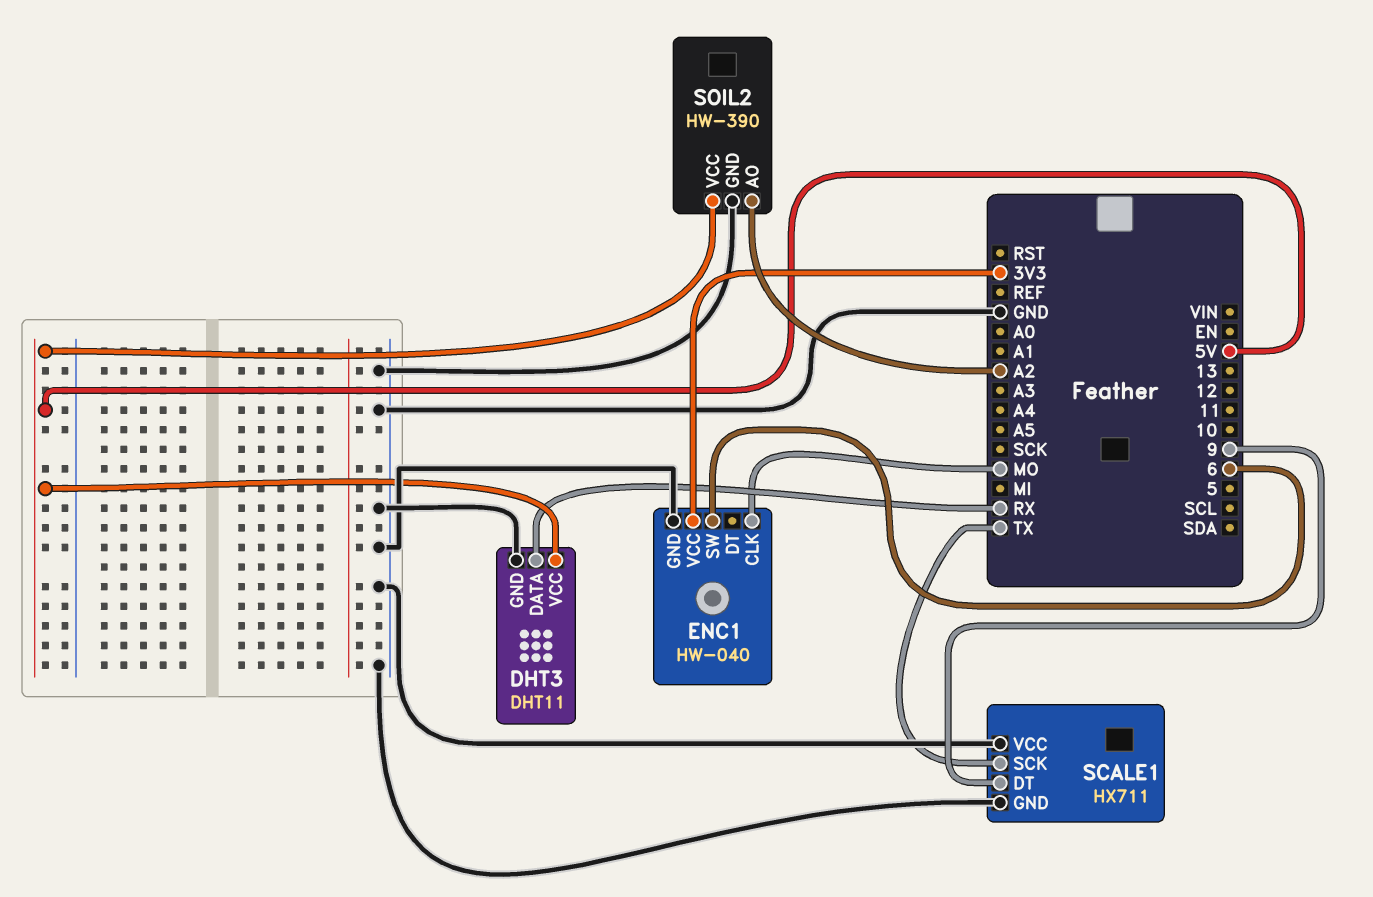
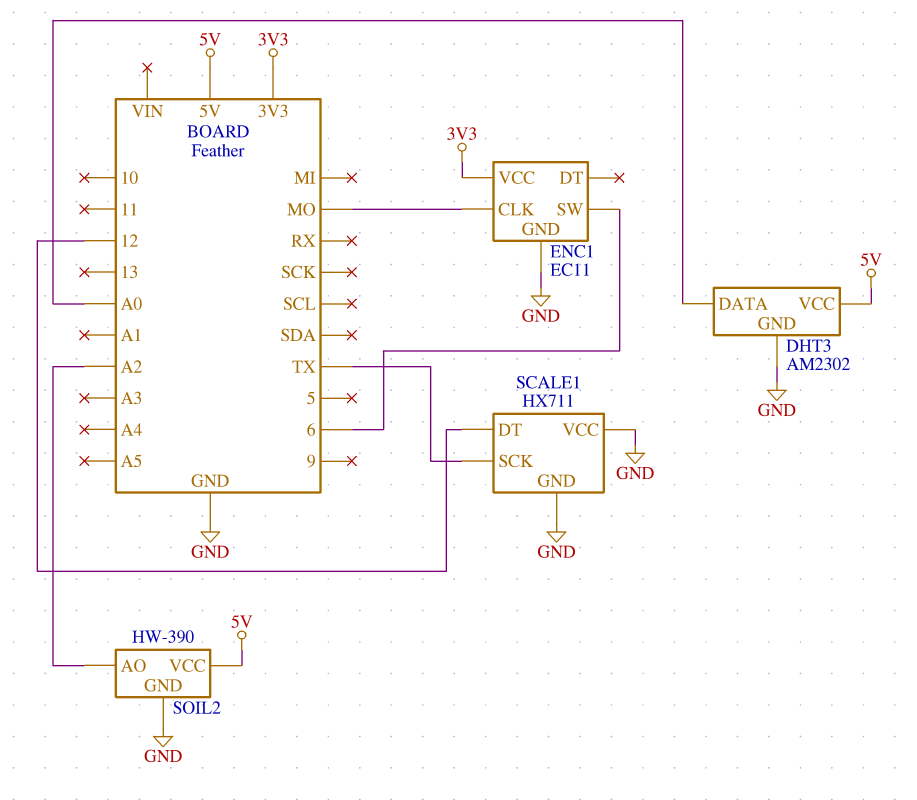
DHT3: DHT11 -> AM2302
DHT3 pin DATA: RX -> A0
ENC1: HW-040 -> EC11
SCALE1 pin DT: 9 -> 12

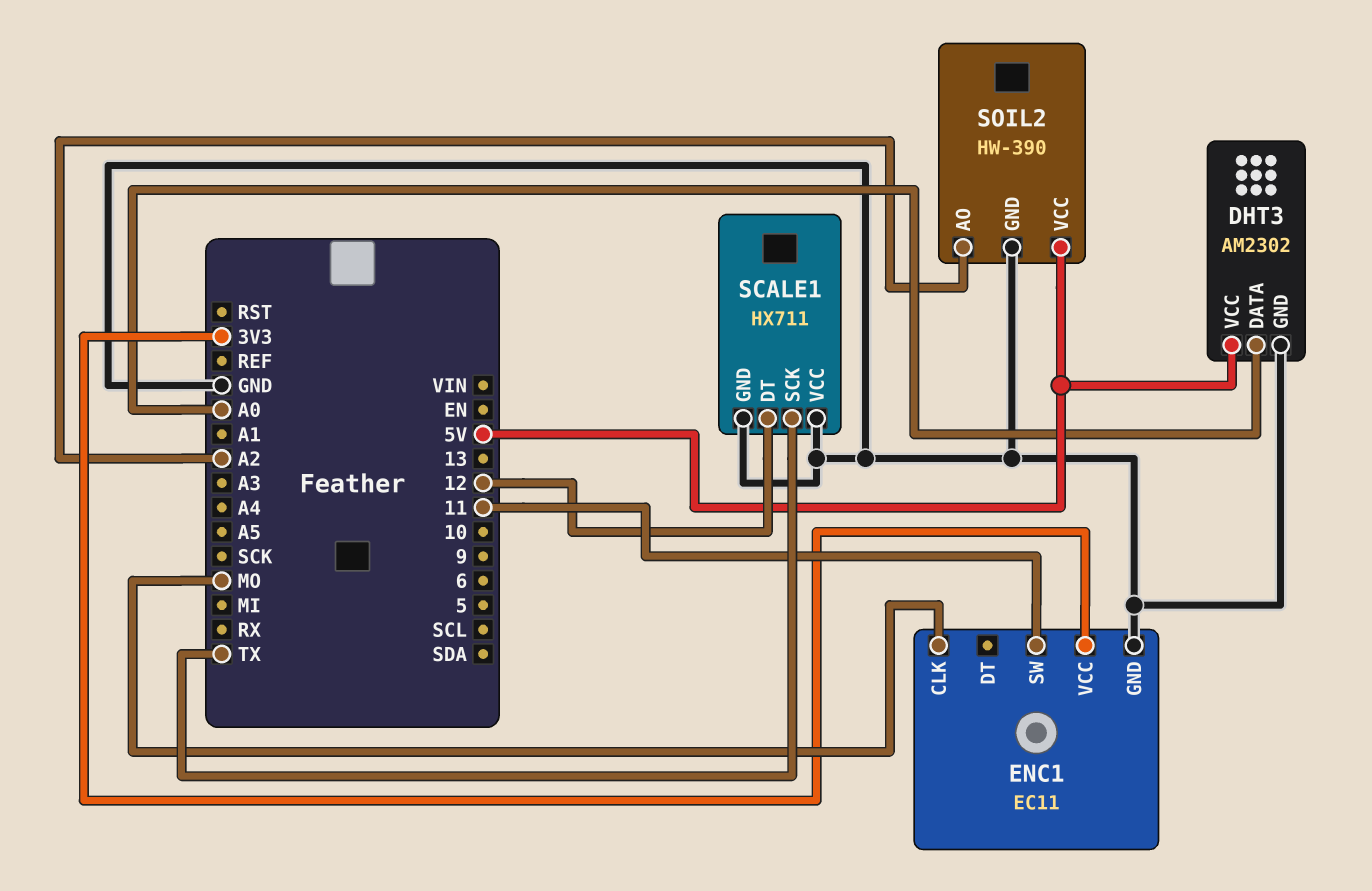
ENC1 pin SW: 6 -> 11

